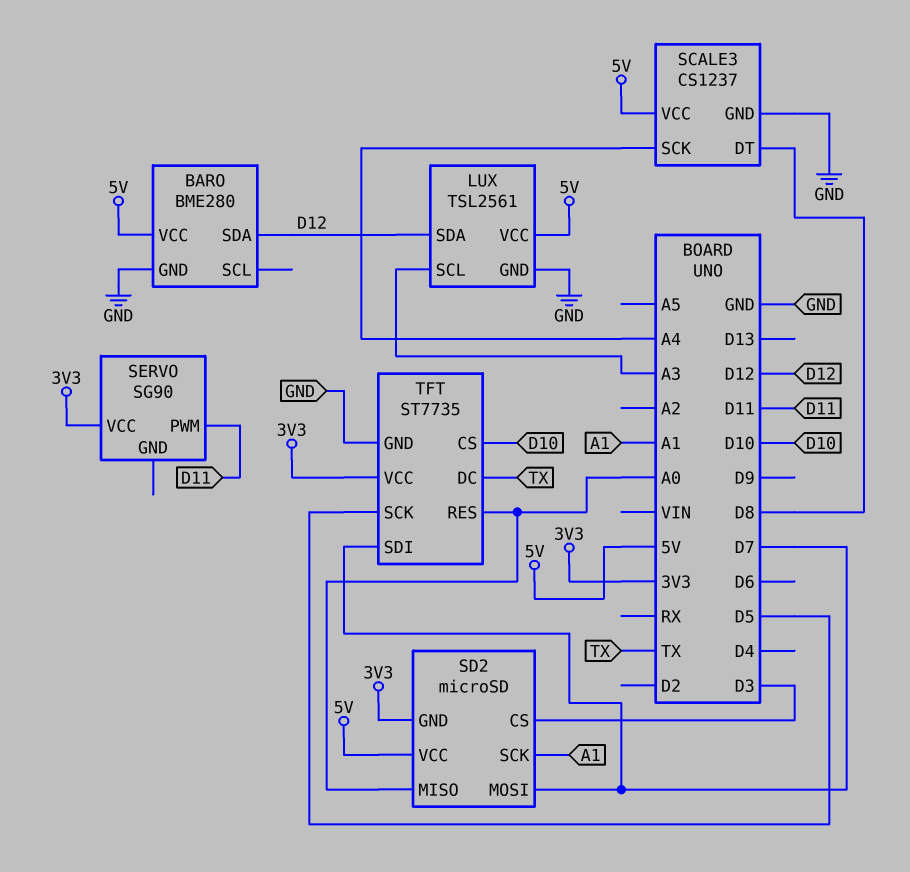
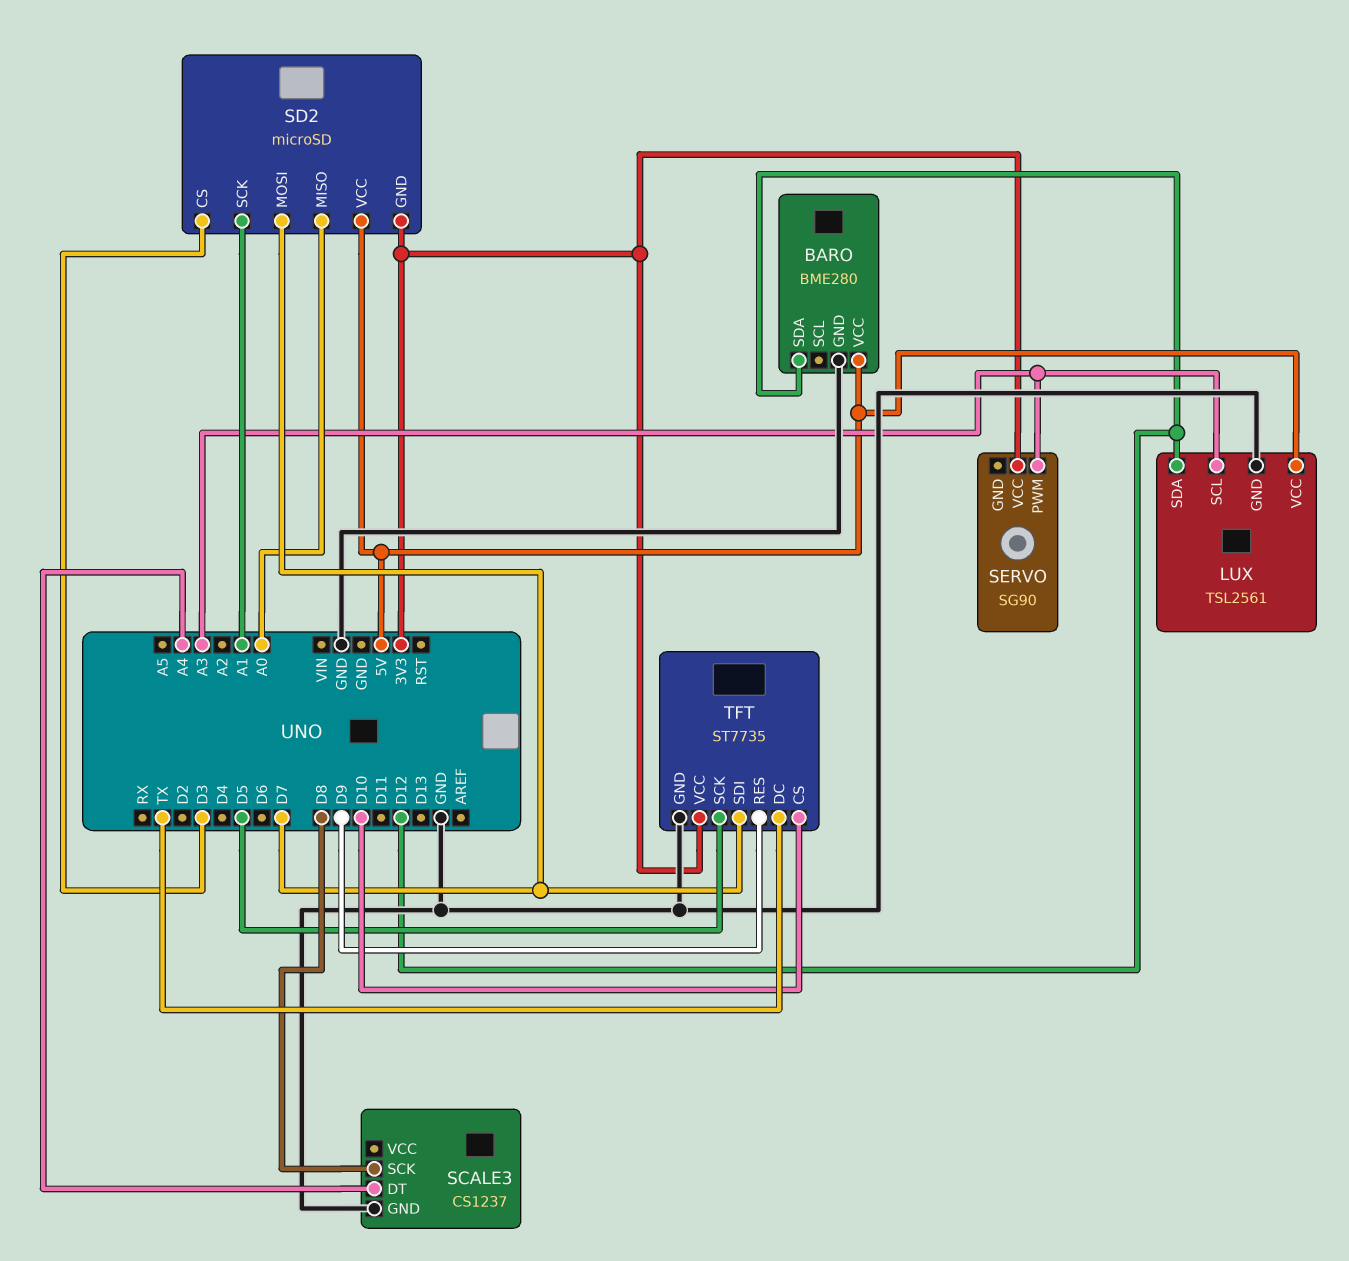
SCALE3 pin DT: D8 -> A4
SCALE3 pin SCK: A4 -> D8
SCALE3 pin VCC: 5V -> none
SERVO pin PWM: D11 -> A3
TFT pin RES: A0 -> D9

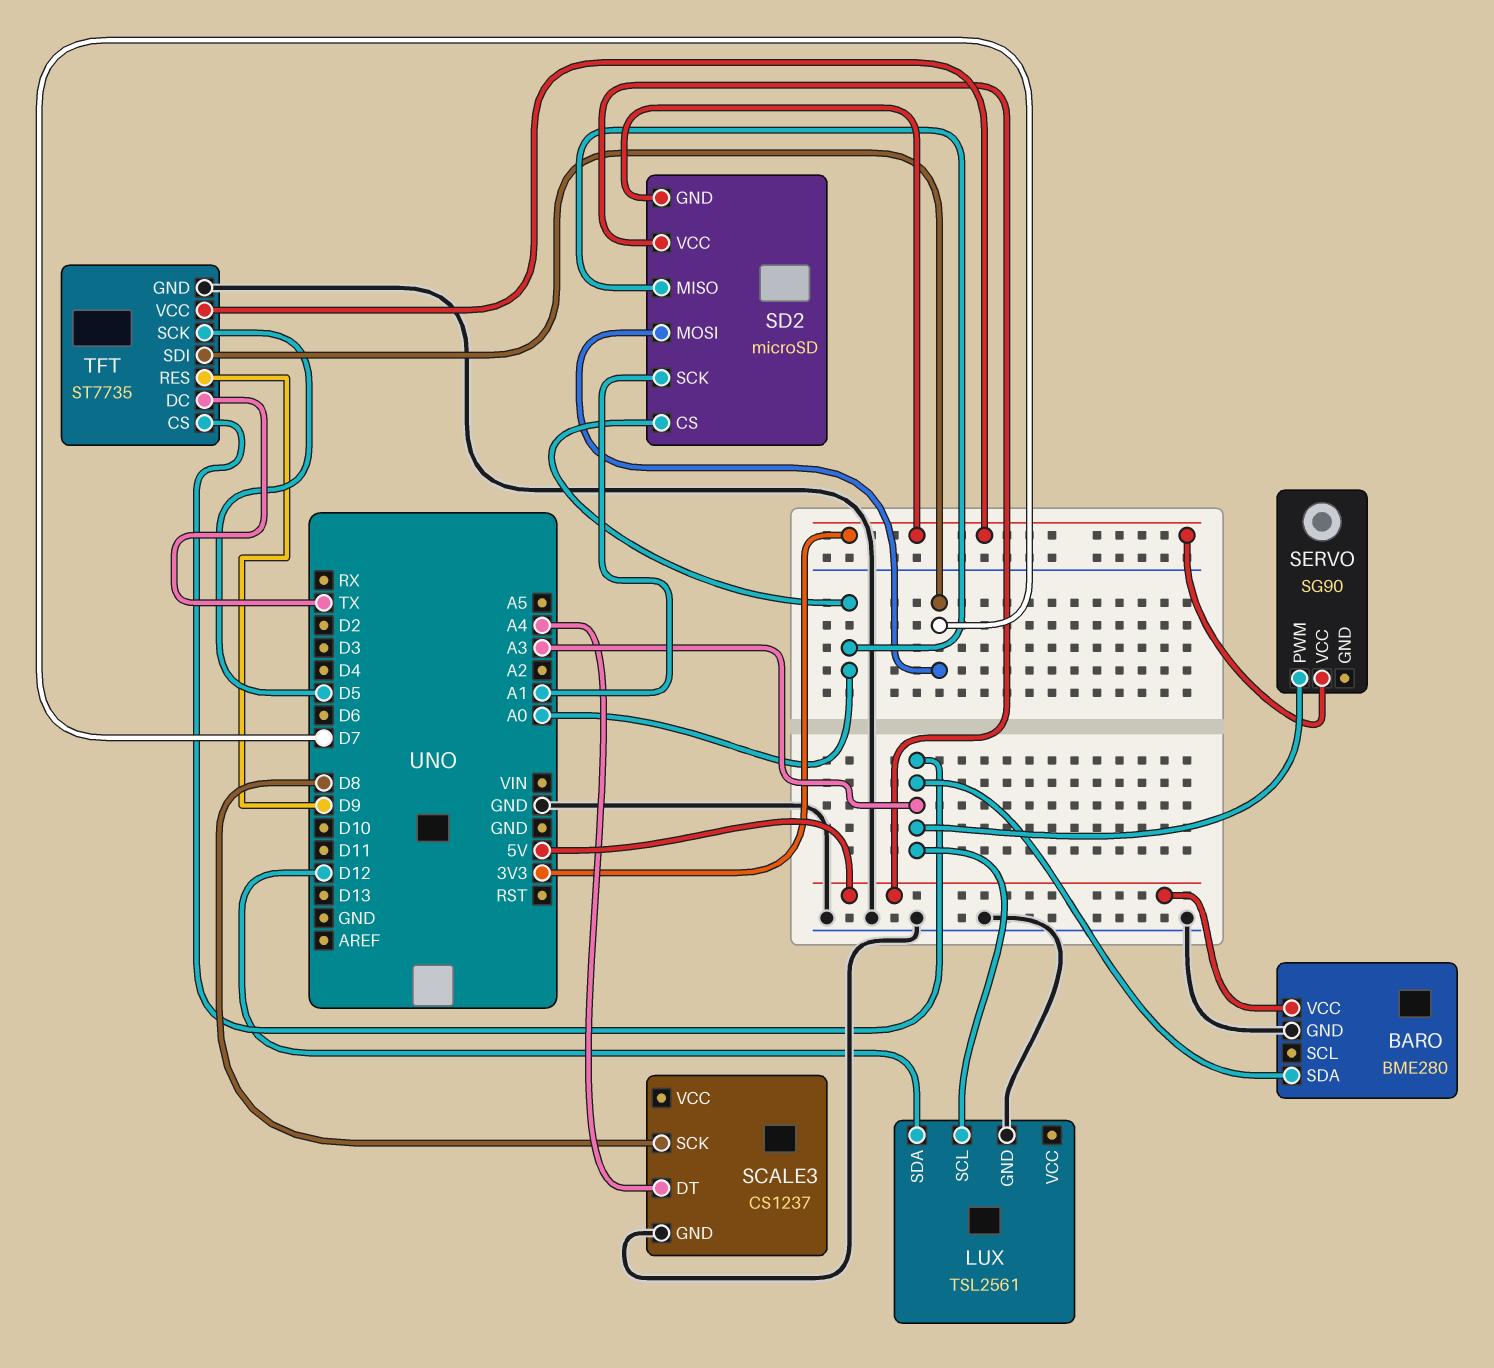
BARO pin SDA: D12 -> A3
LUX pin VCC: 5V -> none
SD2 pin CS: D3 -> A0
TFT pin CS: D10 -> A3

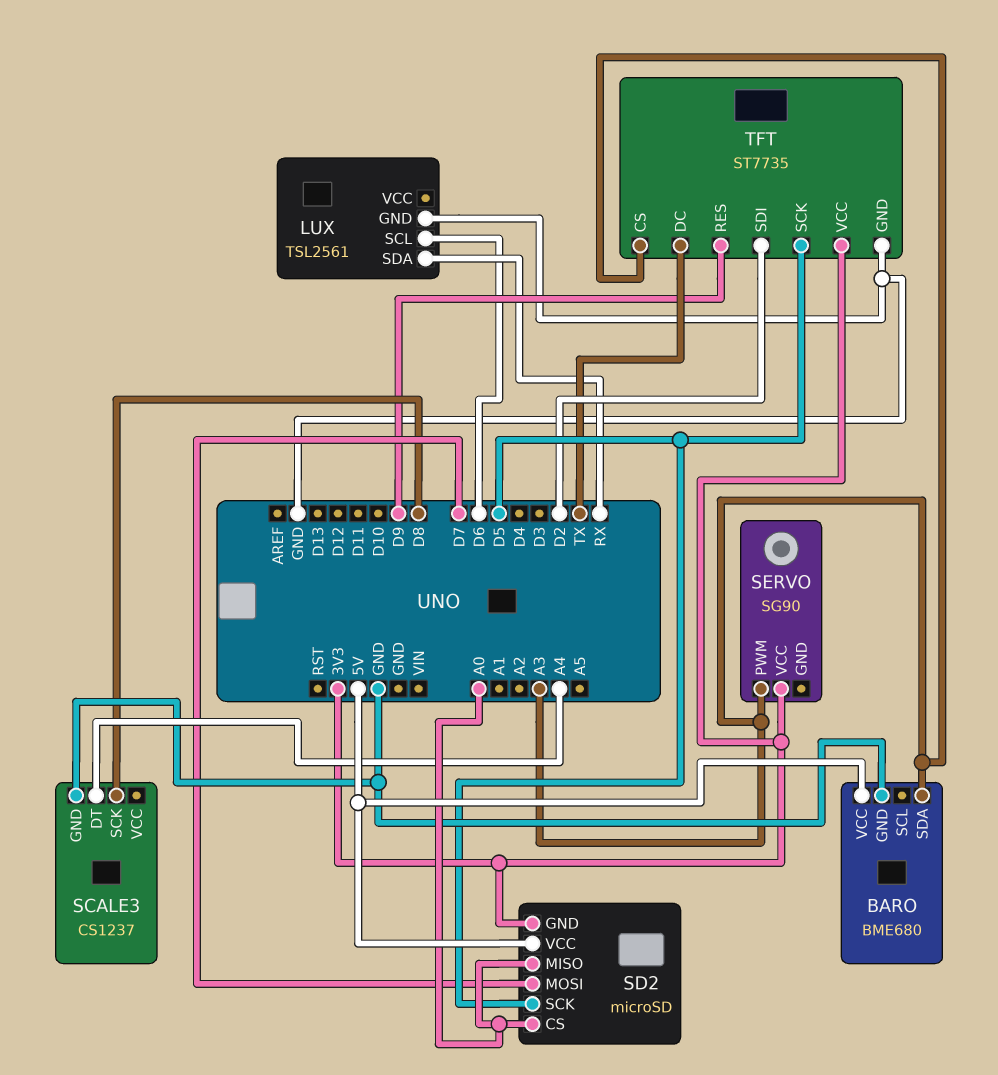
BARO: BME280 -> BME680
LUX pin SCL: A3 -> D6
LUX pin SDA: D12 -> RX
SD2 pin SCK: A1 -> D5
TFT pin SDI: D7 -> D2

